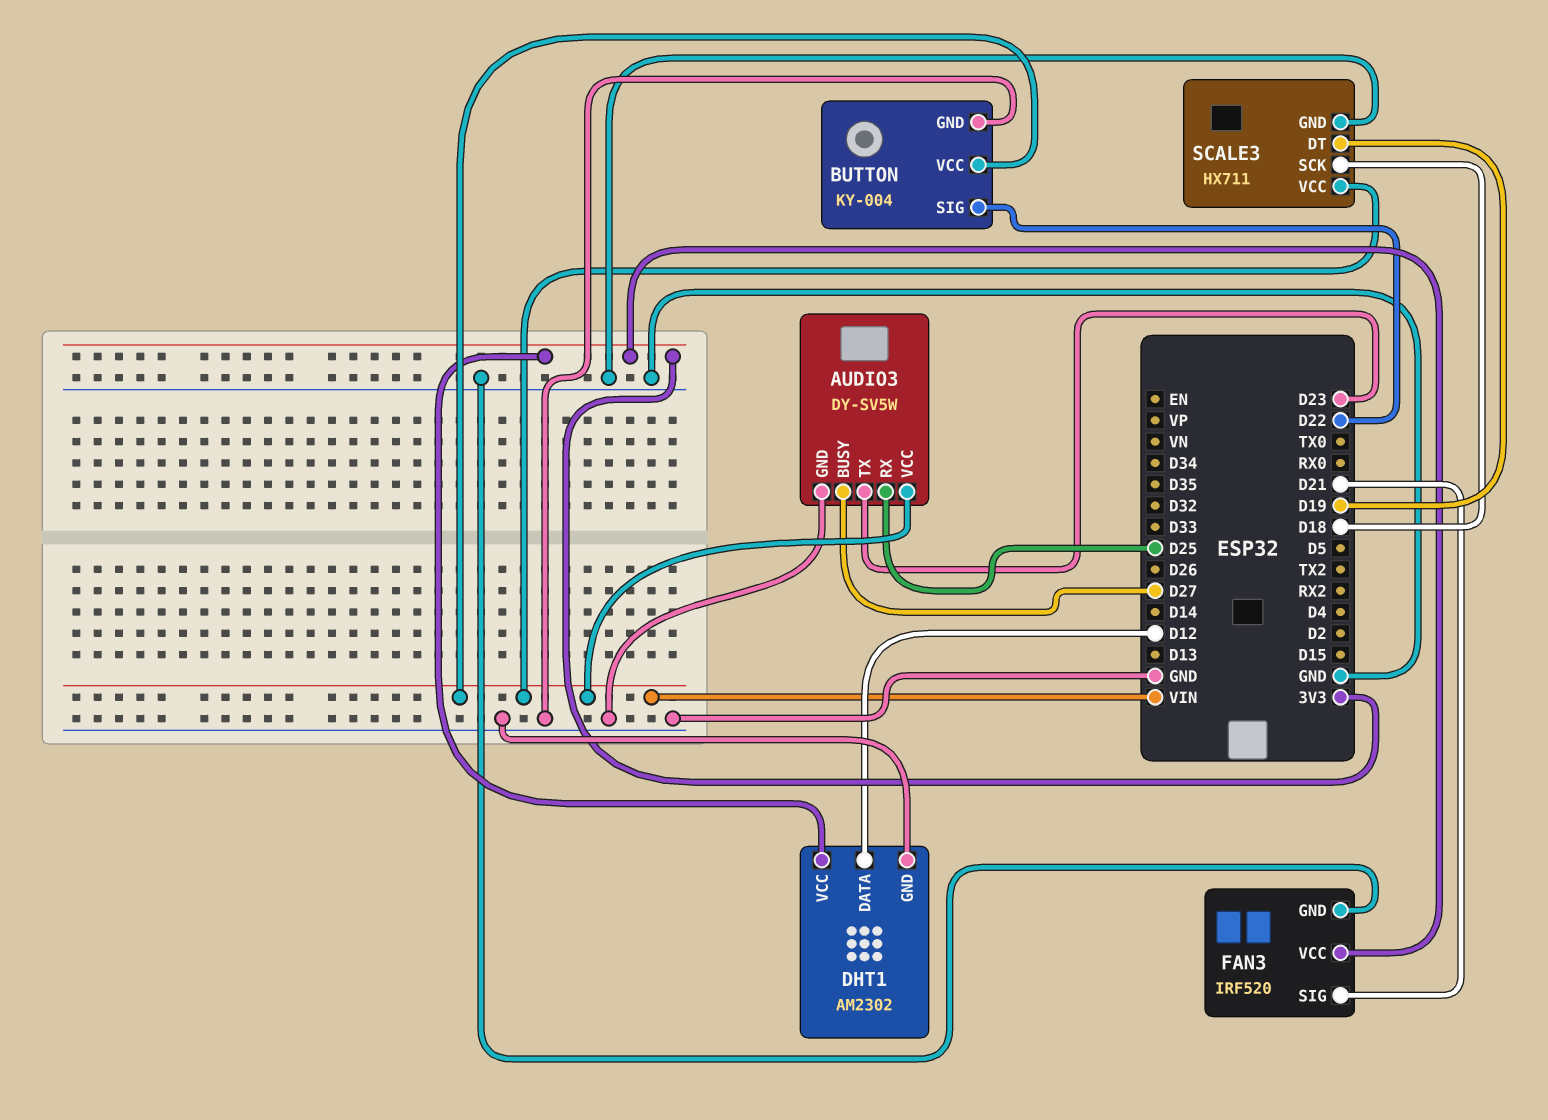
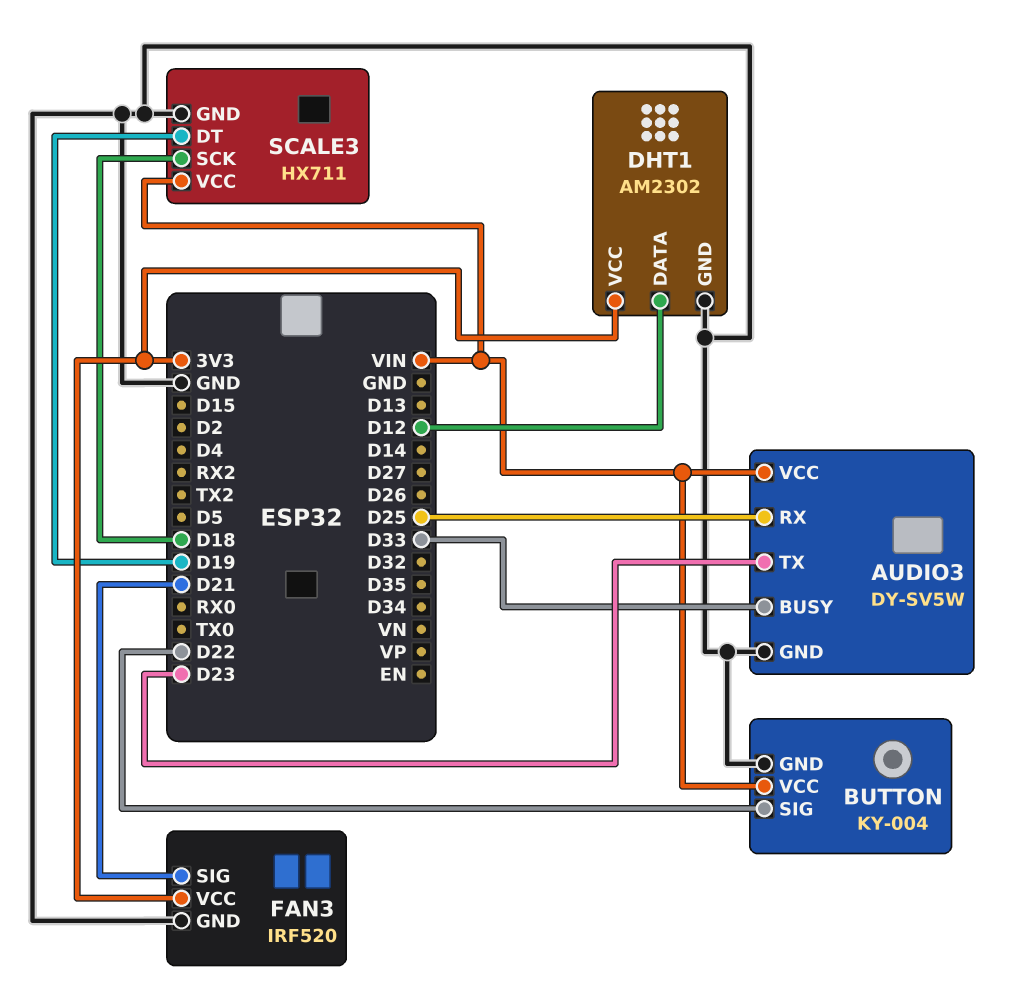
AUDIO3 pin BUSY: D27 -> D33

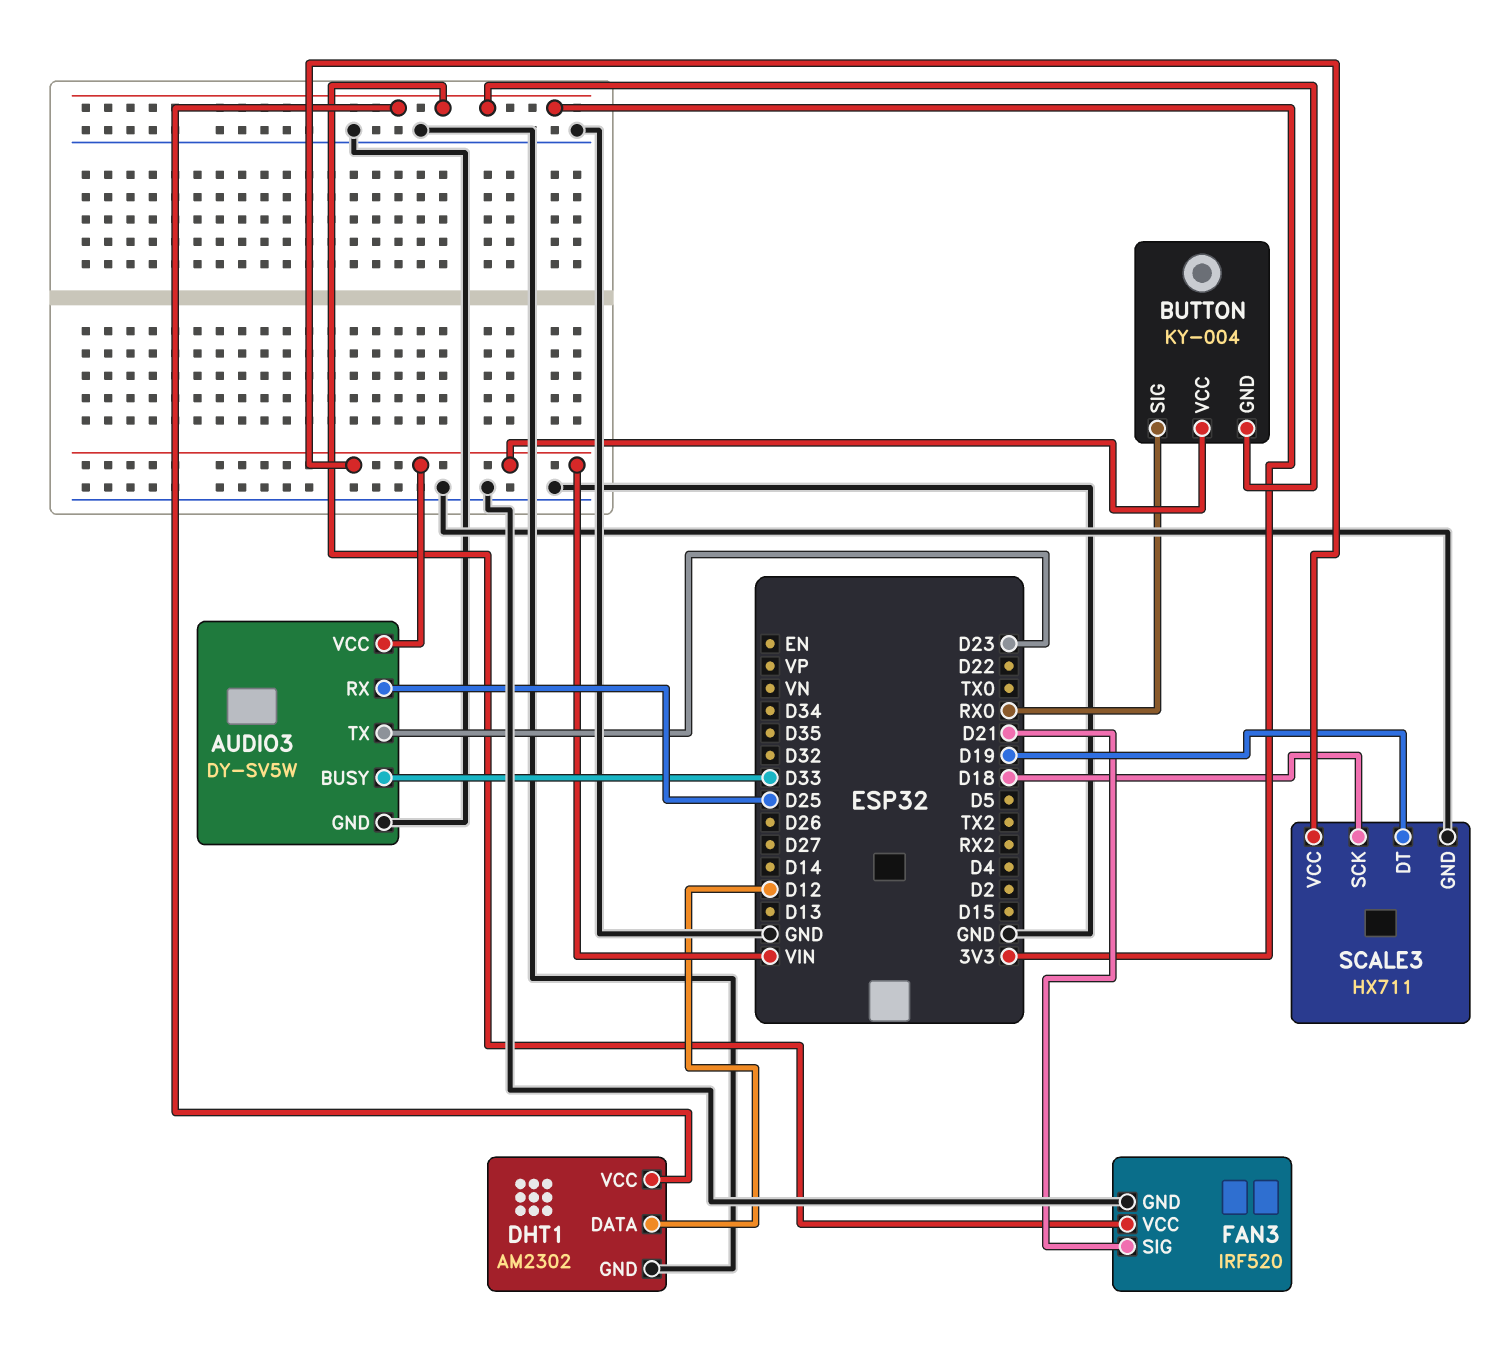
BUTTON pin GND: GND -> 3V3
BUTTON pin SIG: D22 -> RX0

